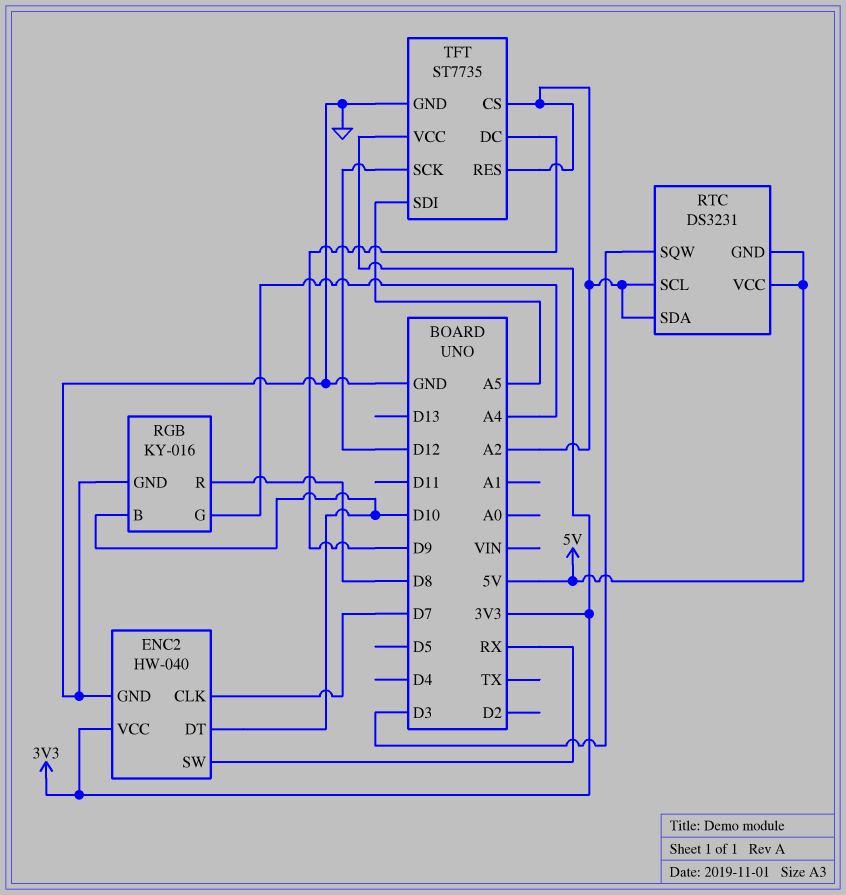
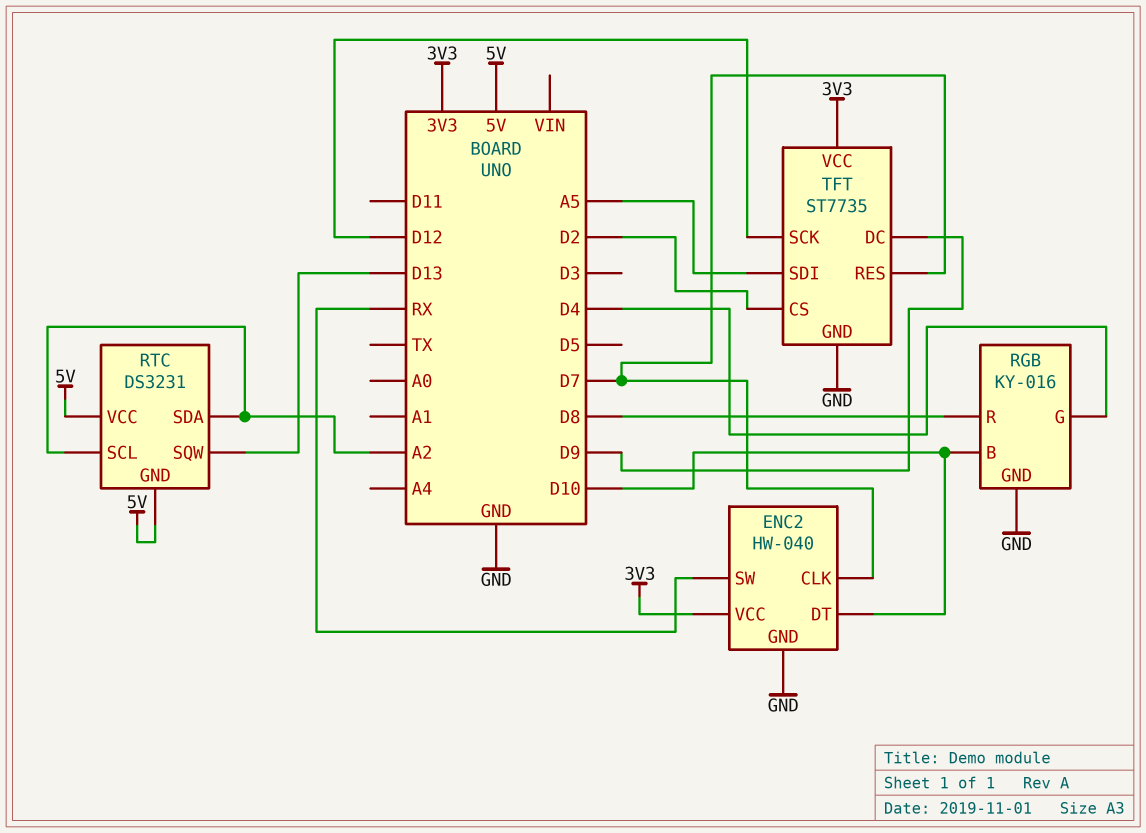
RGB pin G: A4 -> D4
RTC pin SQW: D3 -> D13
TFT pin CS: A2 -> D2
TFT pin RES: A2 -> D7

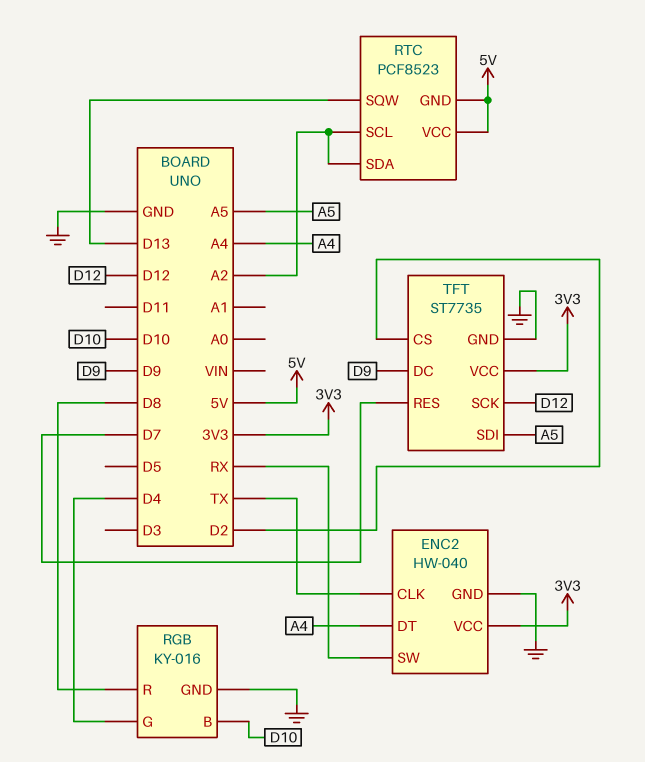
ENC2 pin CLK: D7 -> TX
ENC2 pin DT: D10 -> A4
RTC: DS3231 -> PCF8523

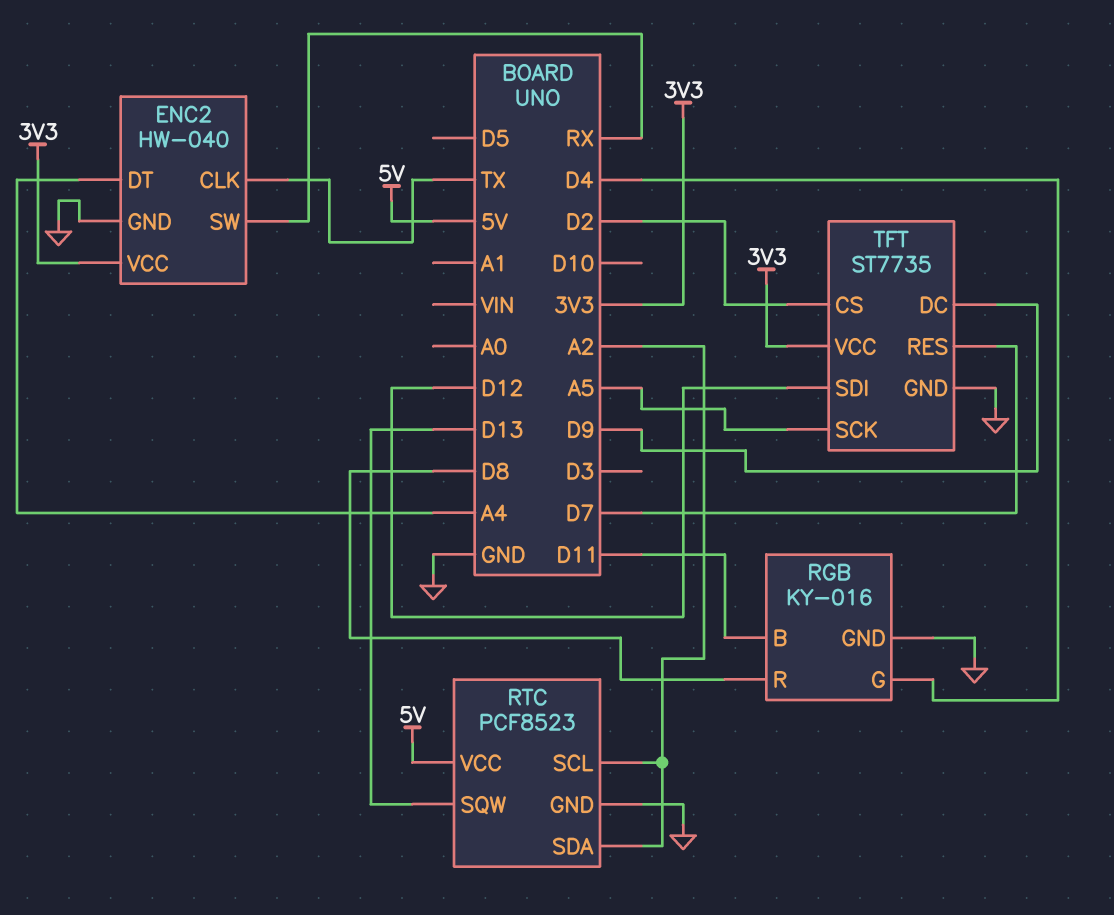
RGB pin B: D10 -> D11
RTC pin GND: 5V -> GND
TFT pin SCK: D12 -> A5
TFT pin SDI: A5 -> D12

